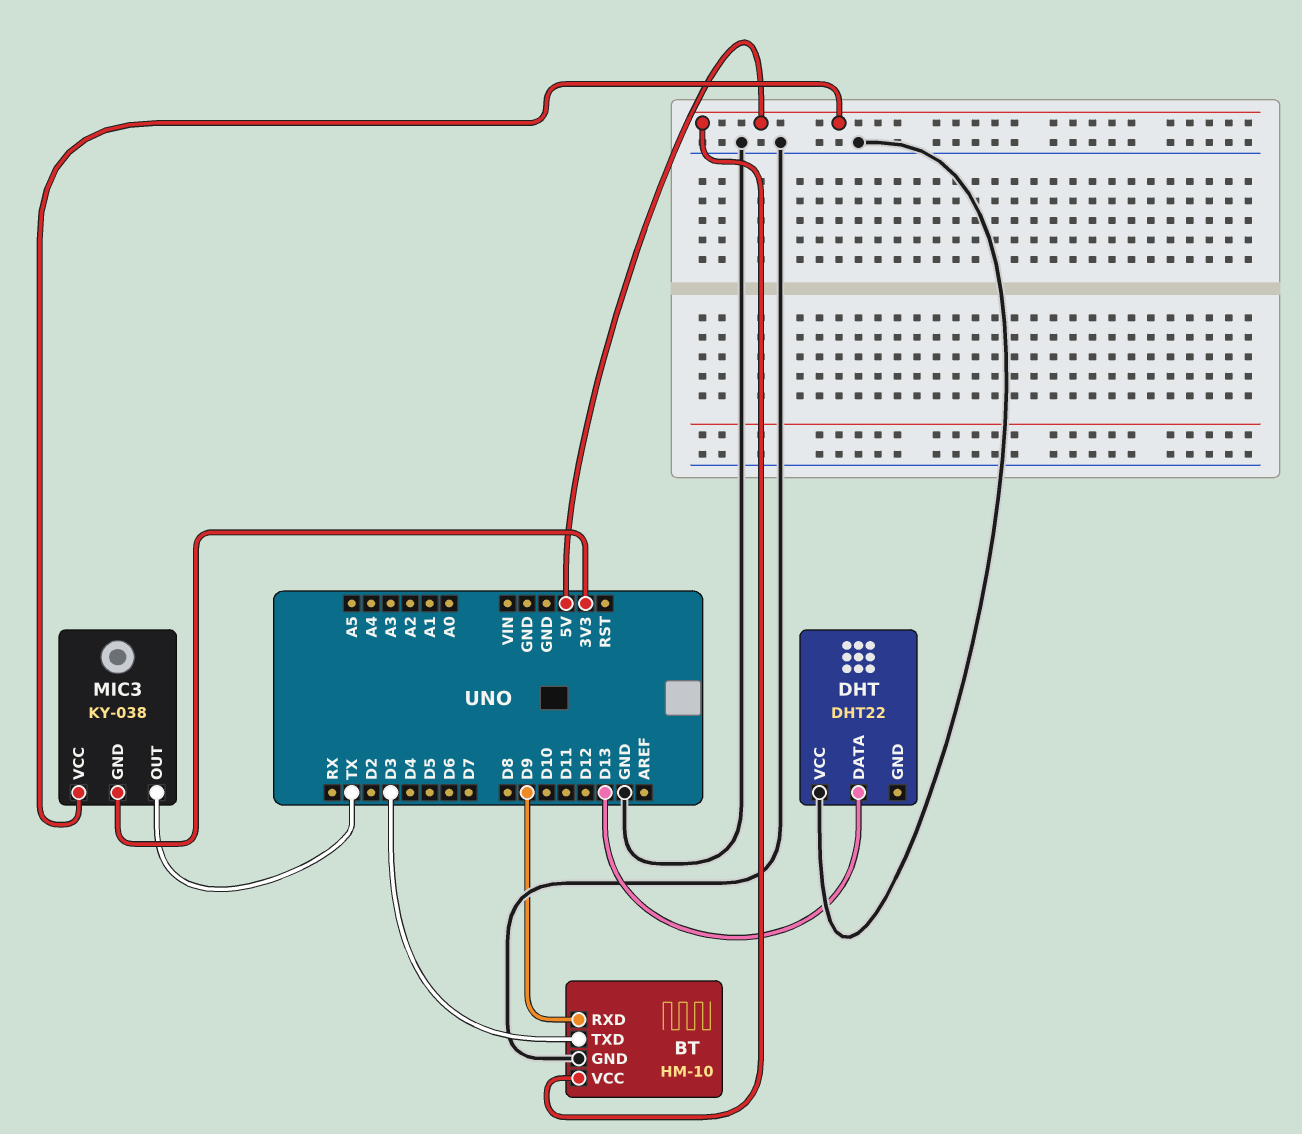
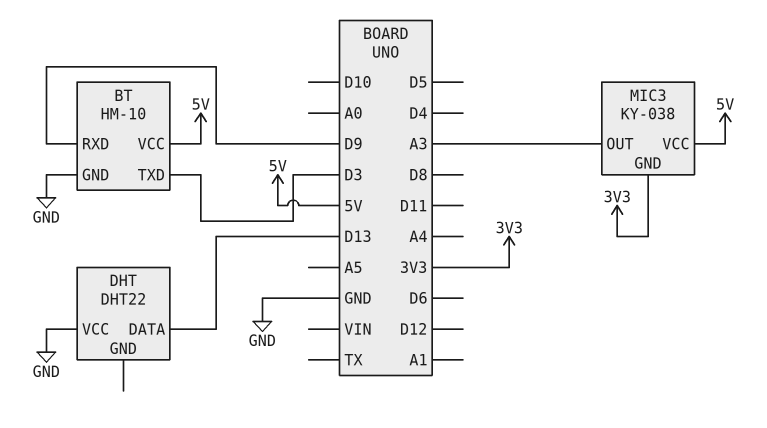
MIC3 pin OUT: TX -> A3

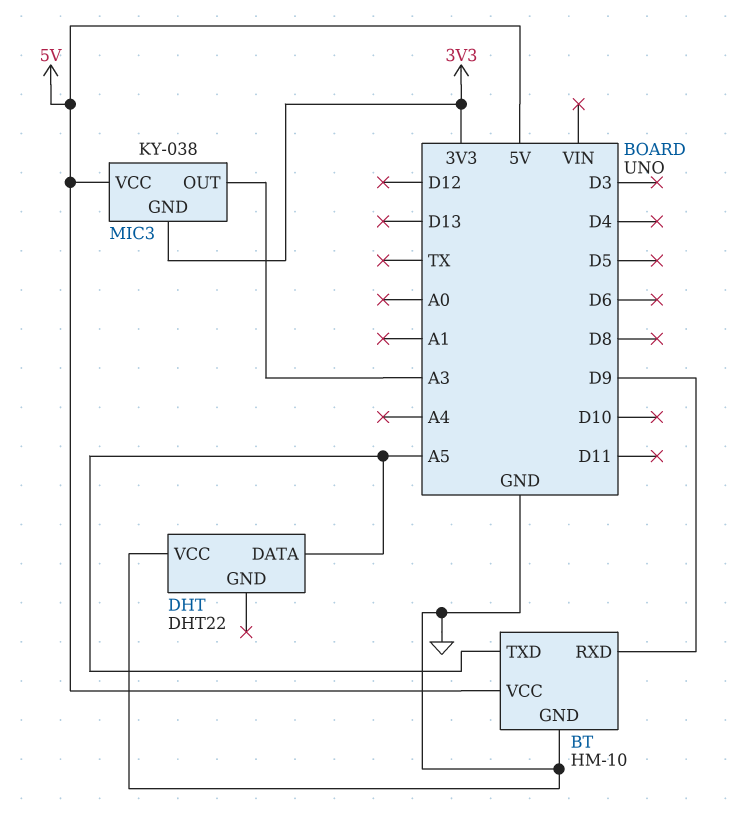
BT pin TXD: D3 -> A5
DHT pin DATA: D13 -> A5

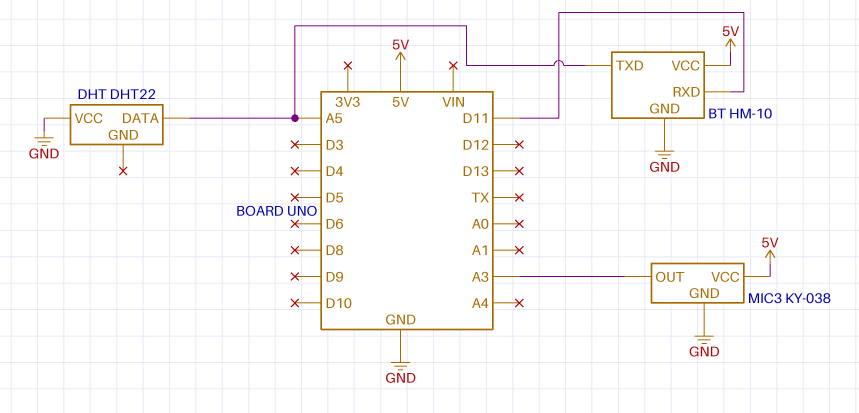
BT pin RXD: D9 -> D11
MIC3 pin GND: 3V3 -> GND

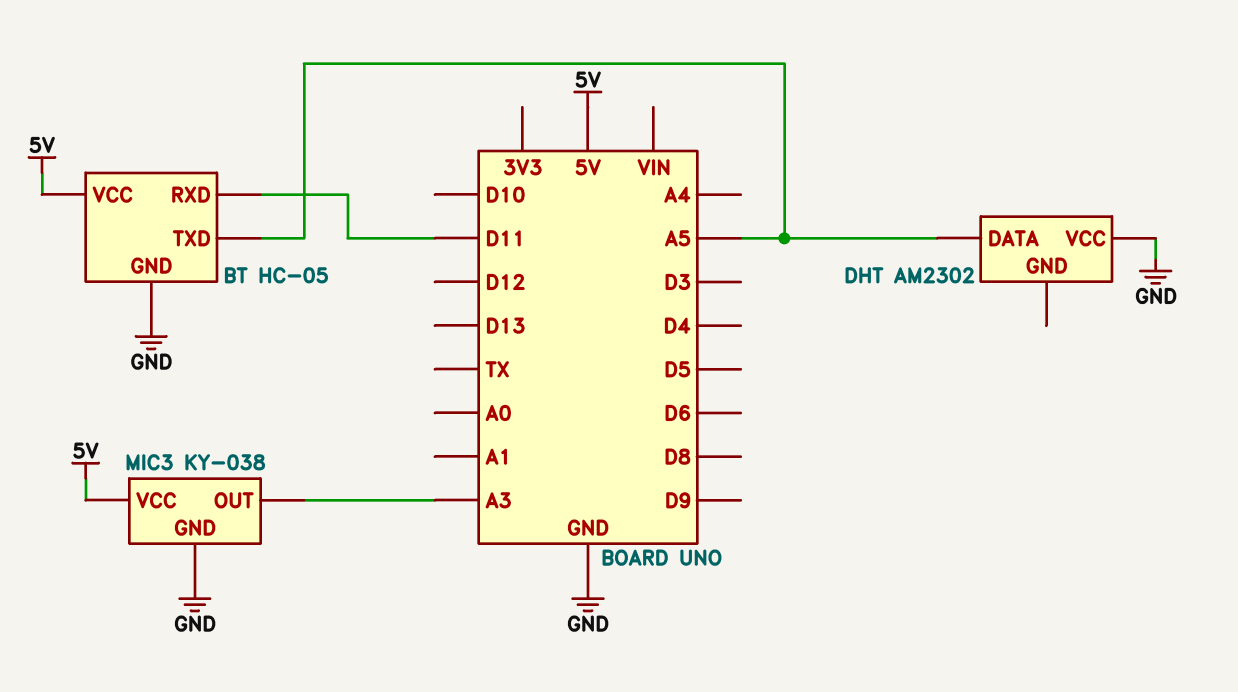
BT: HM-10 -> HC-05
DHT: DHT22 -> AM2302

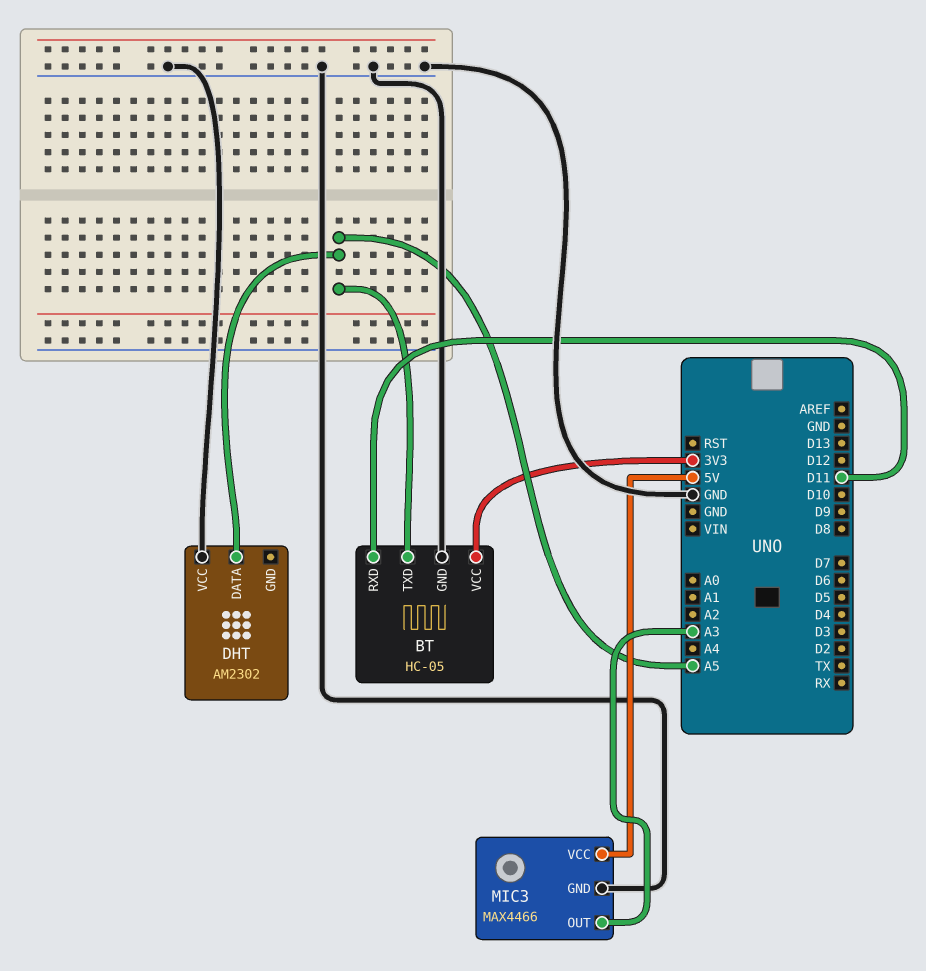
BT pin VCC: 5V -> 3V3
MIC3: KY-038 -> MAX4466

